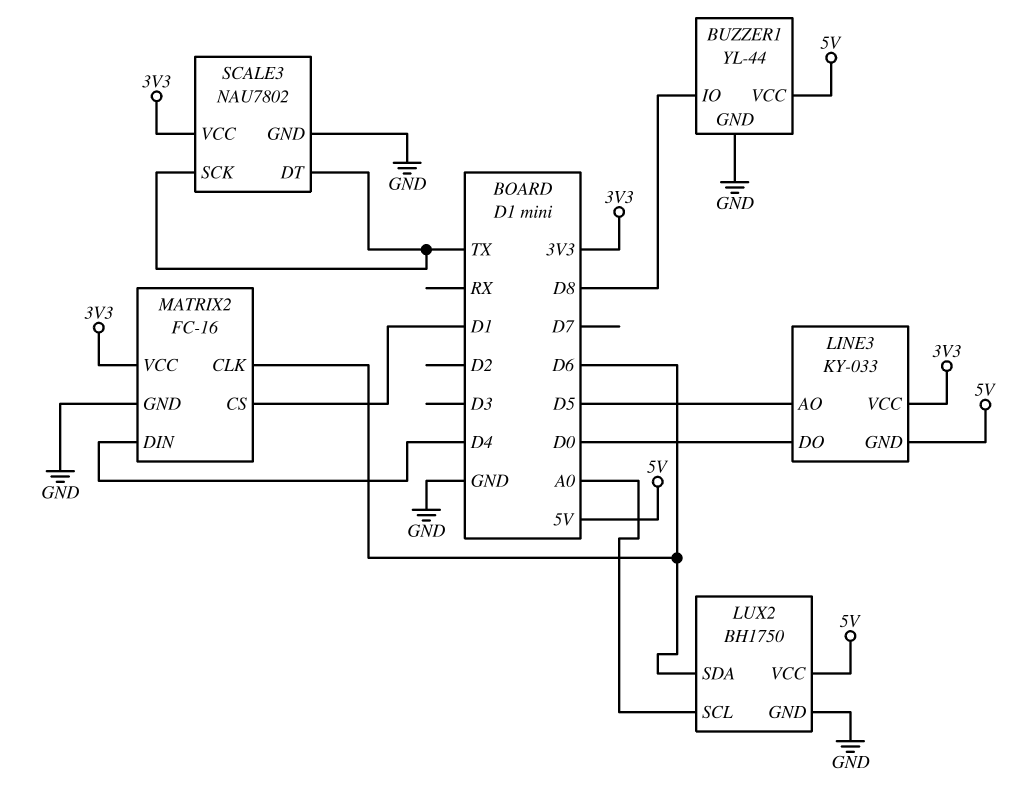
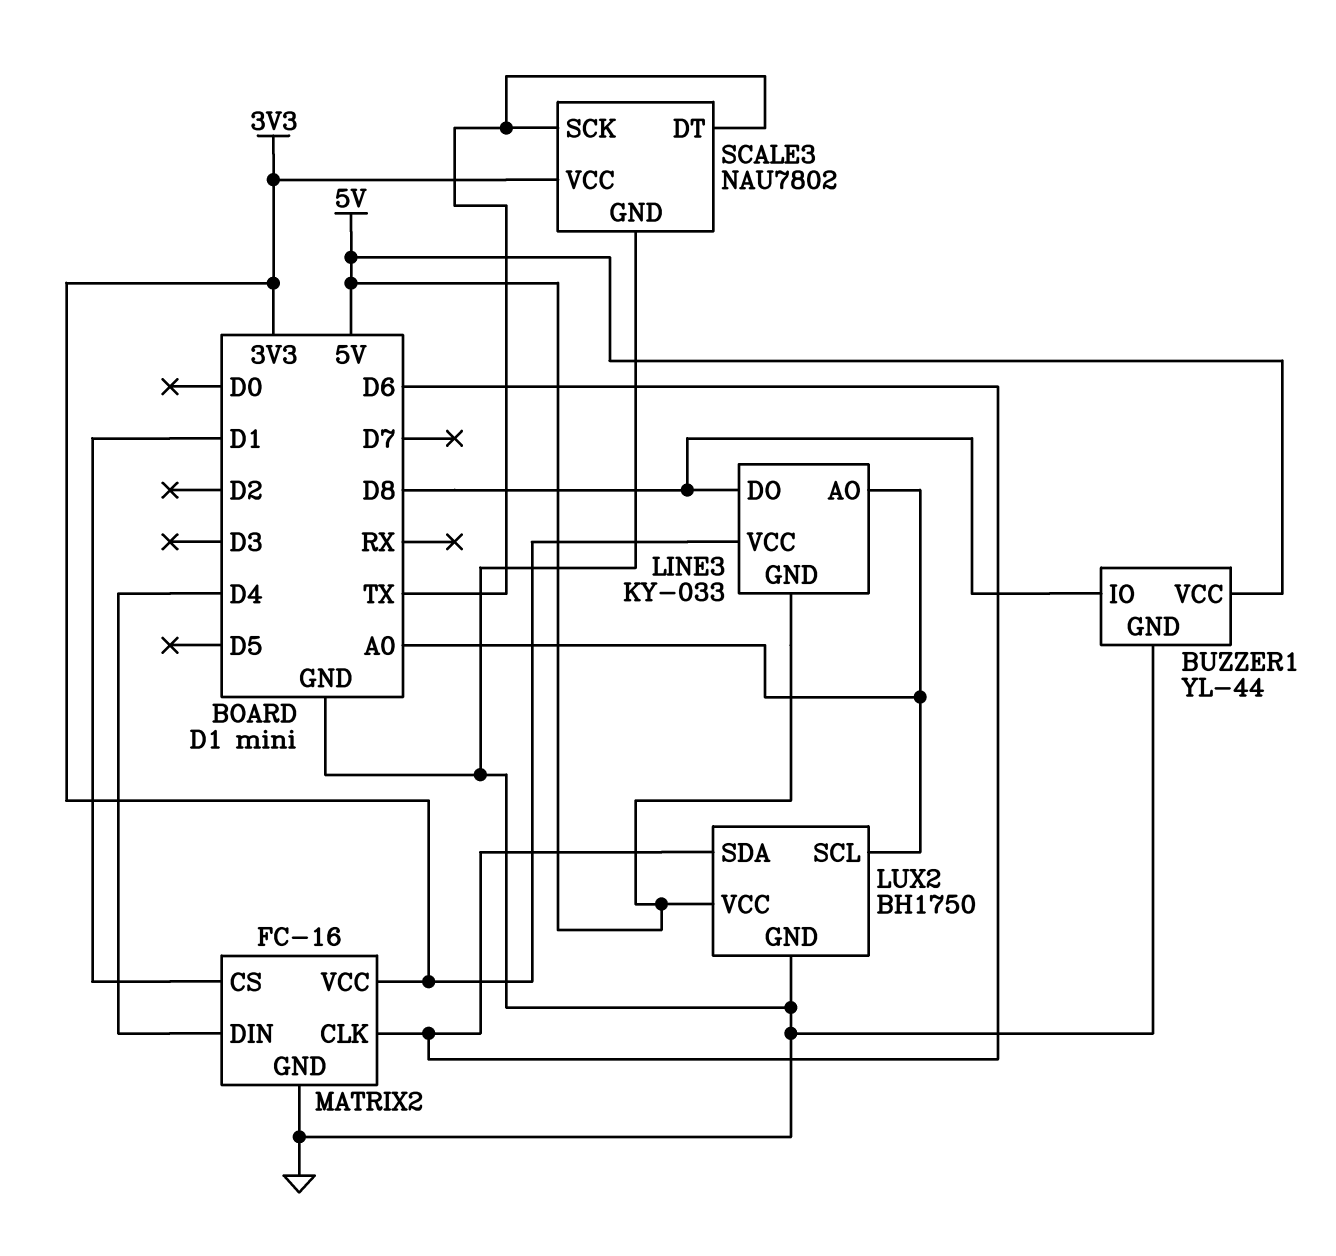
LINE3 pin AO: D5 -> A0
LINE3 pin DO: D0 -> D8

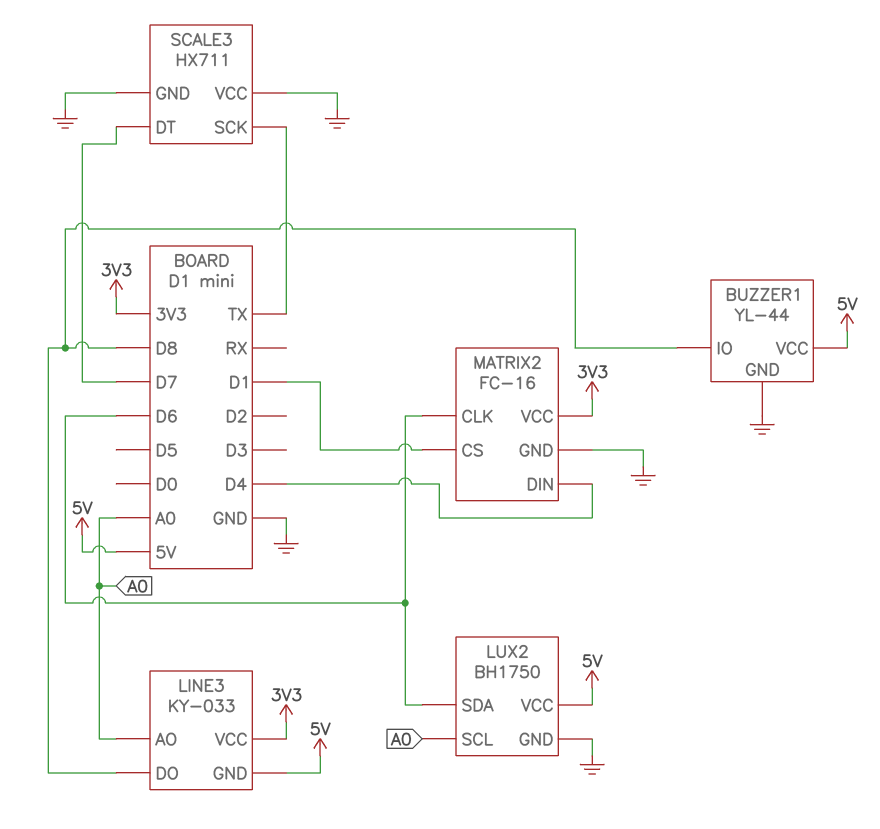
SCALE3: NAU7802 -> HX711
SCALE3 pin DT: TX -> D7
SCALE3 pin VCC: 3V3 -> GND

